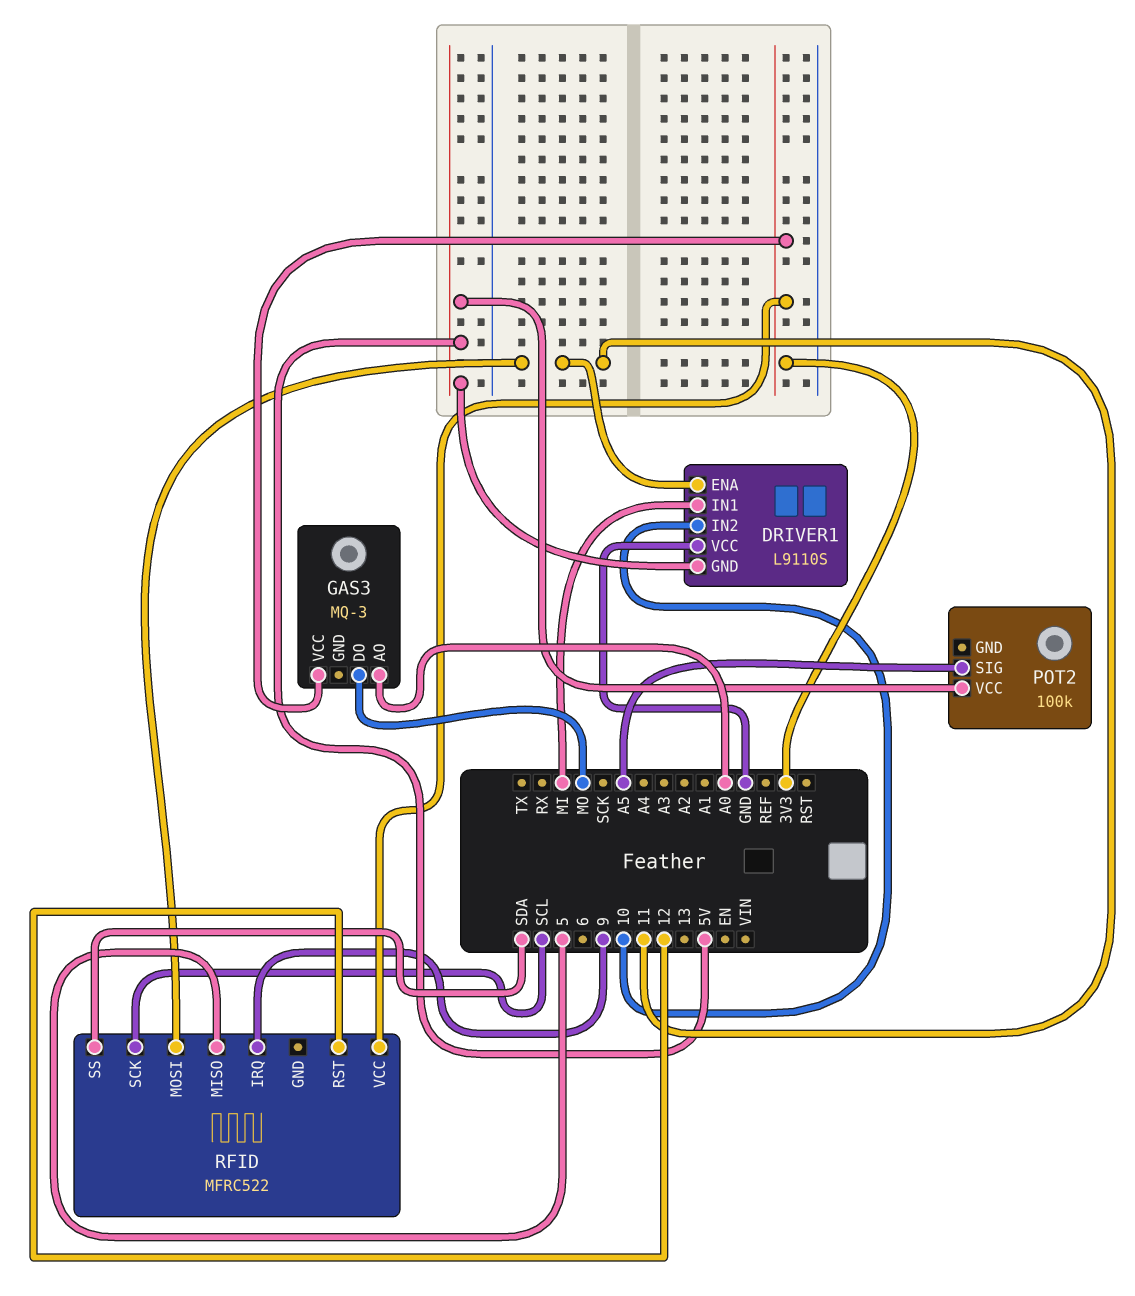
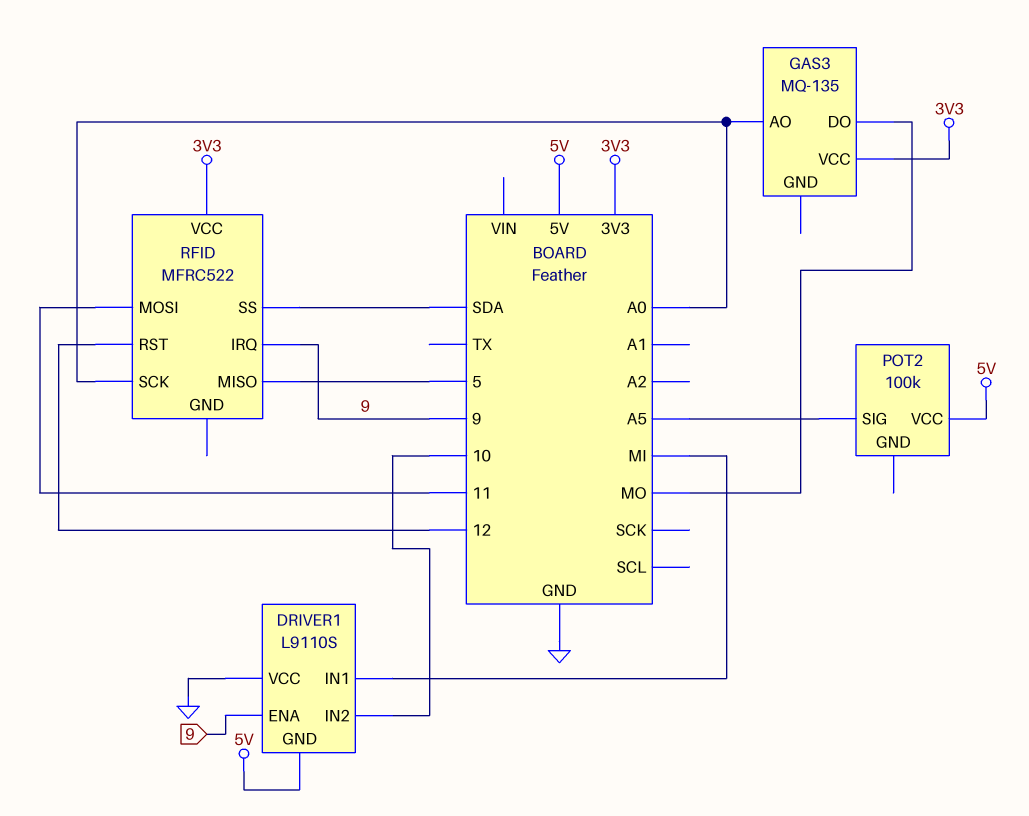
DRIVER1 pin ENA: 11 -> 9
GAS3: MQ-3 -> MQ-135
RFID pin SCK: SCL -> A0

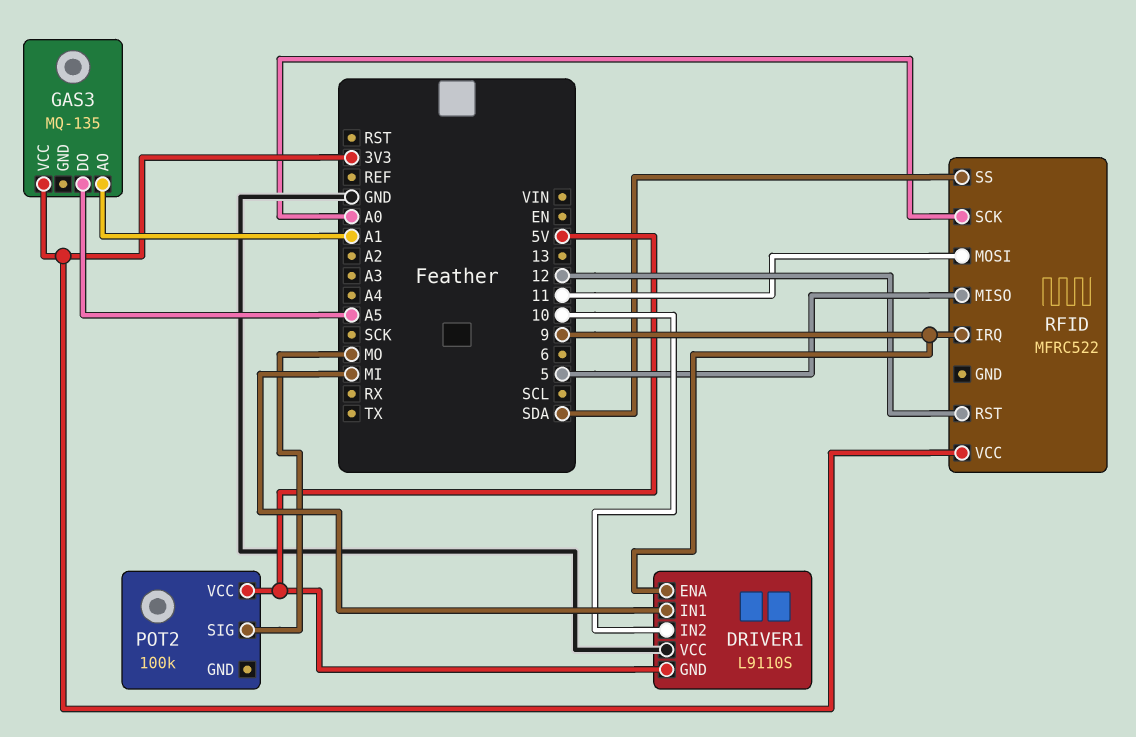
GAS3 pin AO: A0 -> A1
GAS3 pin DO: MO -> A5
POT2 pin SIG: A5 -> MO

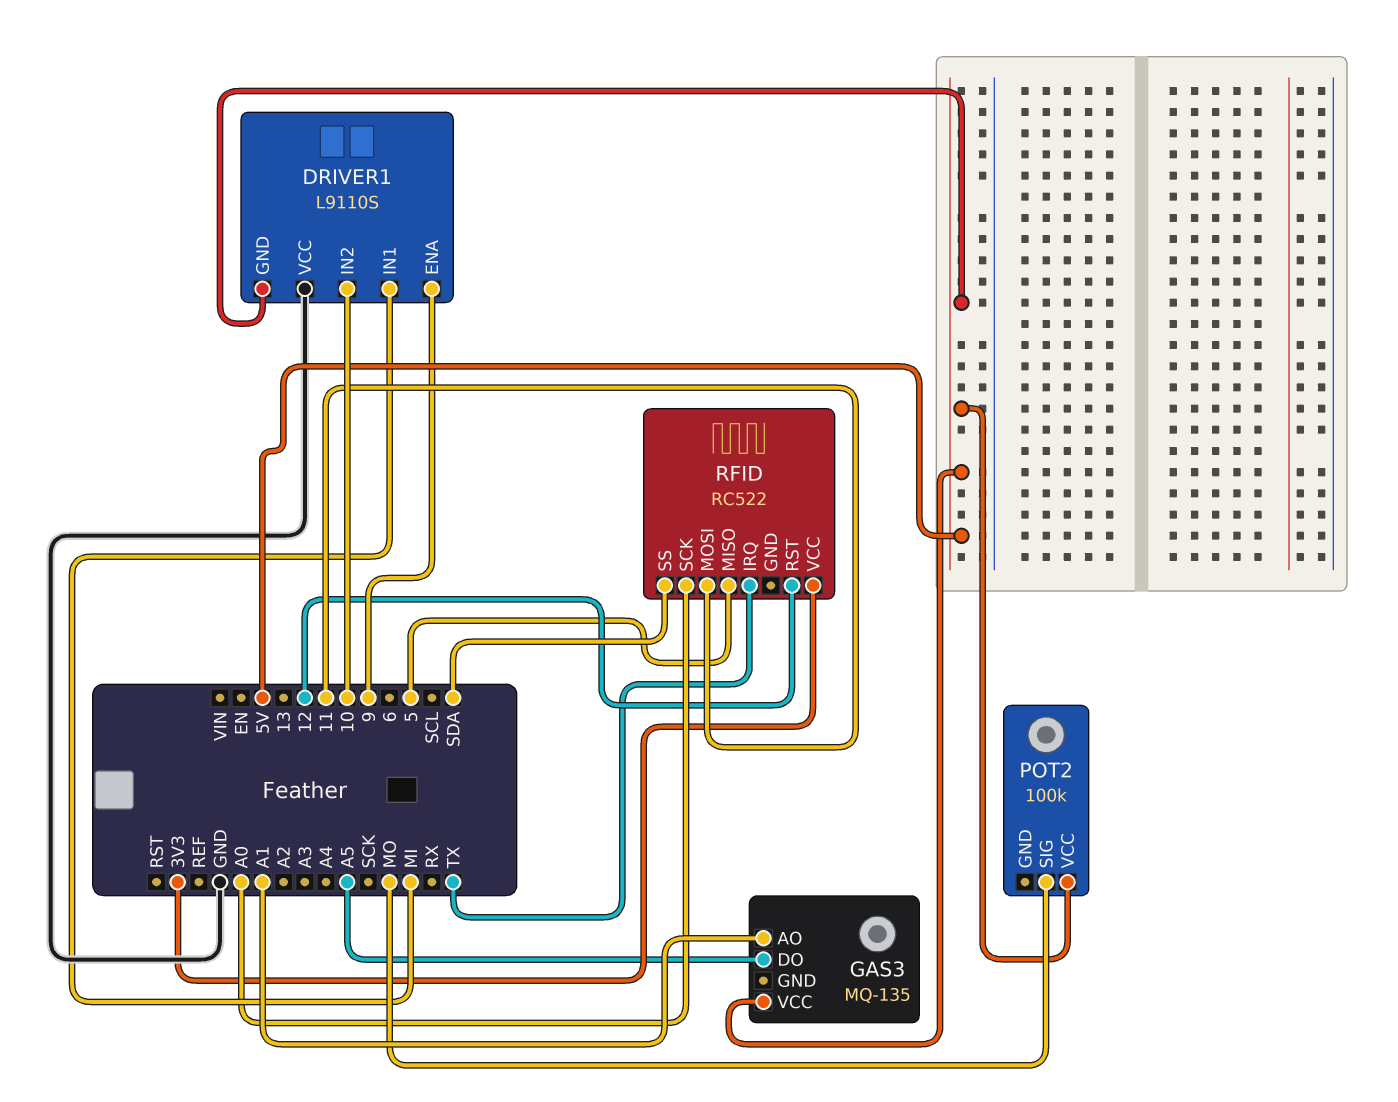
GAS3 pin VCC: 3V3 -> 5V
RFID: MFRC522 -> RC522
RFID pin IRQ: 9 -> TX

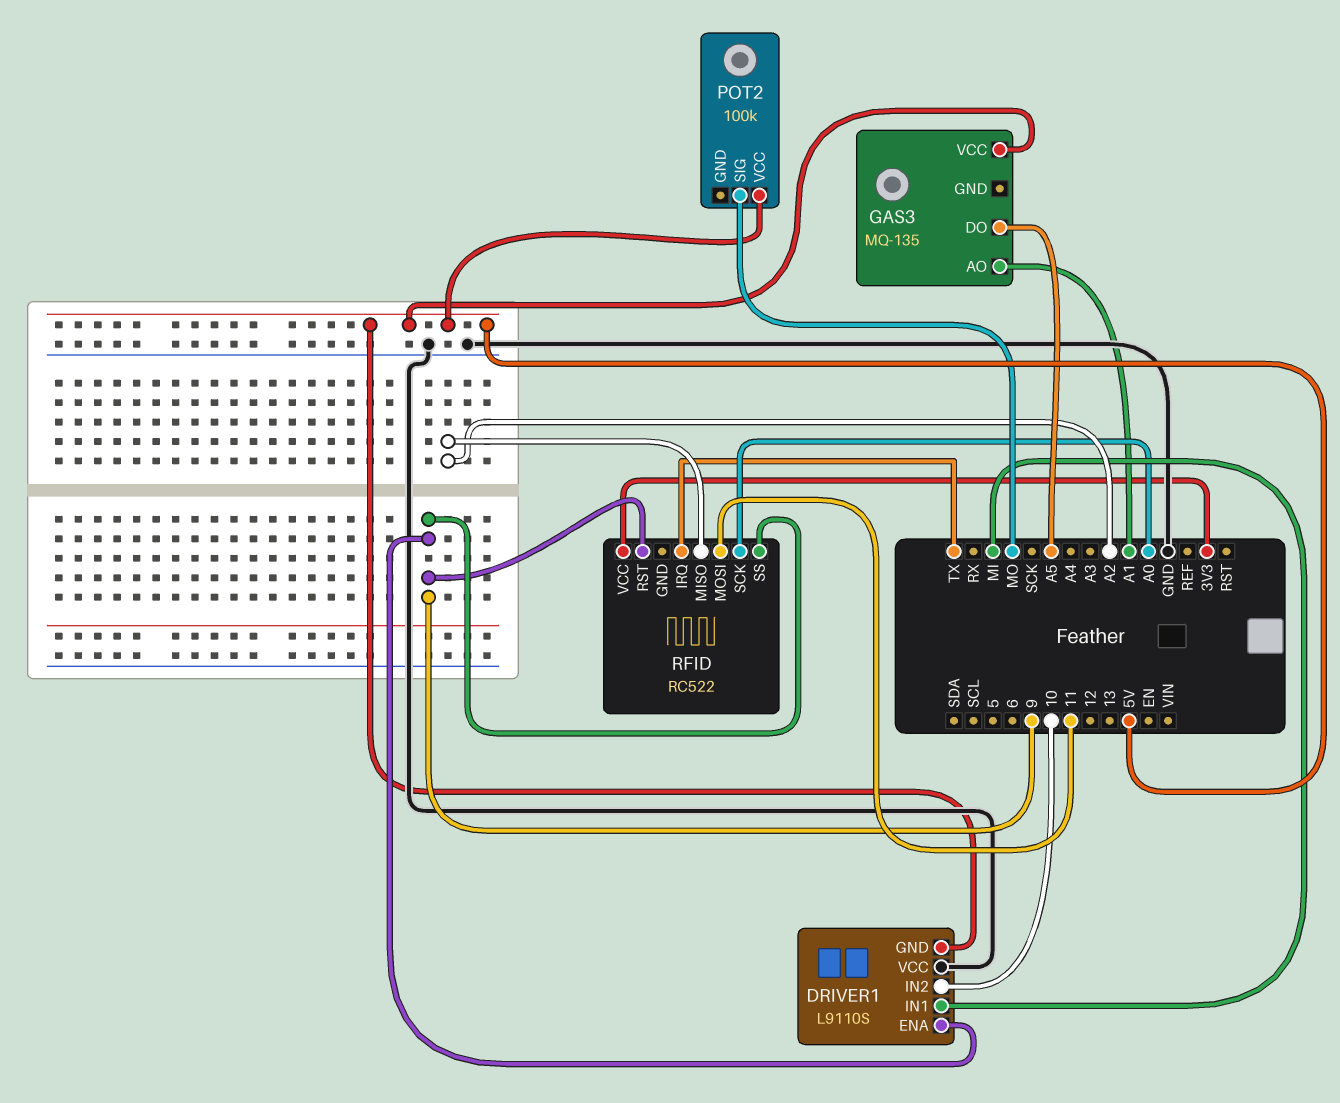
RFID pin MISO: 5 -> A2
RFID pin RST: 12 -> 9
RFID pin SS: SDA -> 9

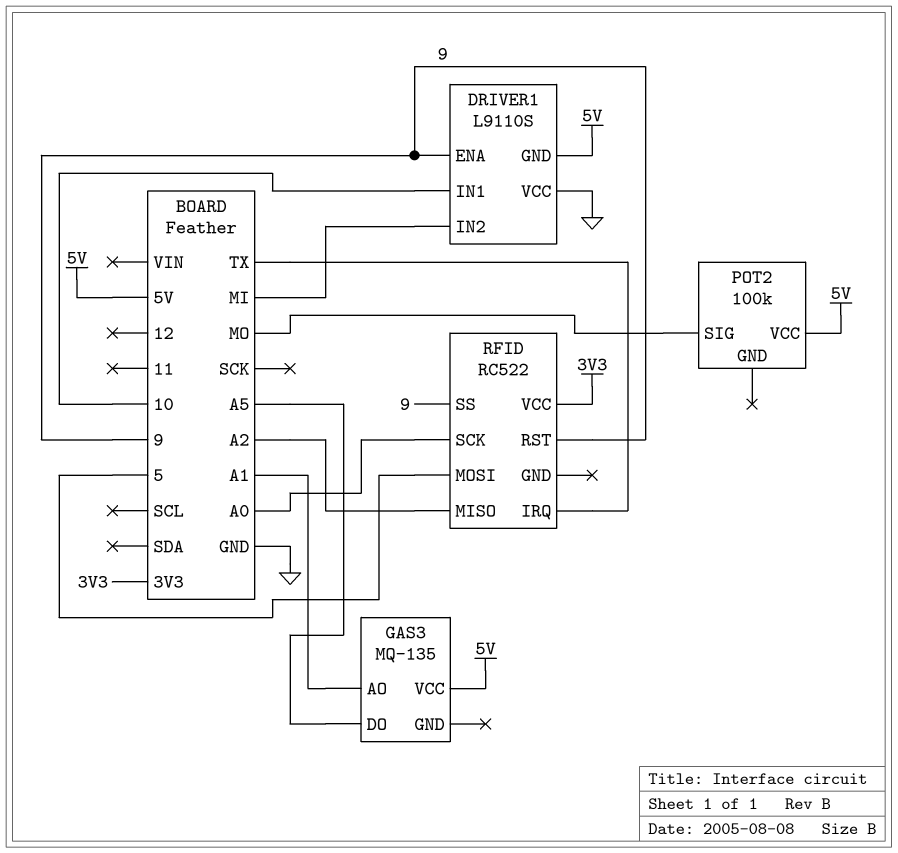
DRIVER1 pin IN1: MI -> 10
DRIVER1 pin IN2: 10 -> MI
RFID pin MOSI: 11 -> 5

